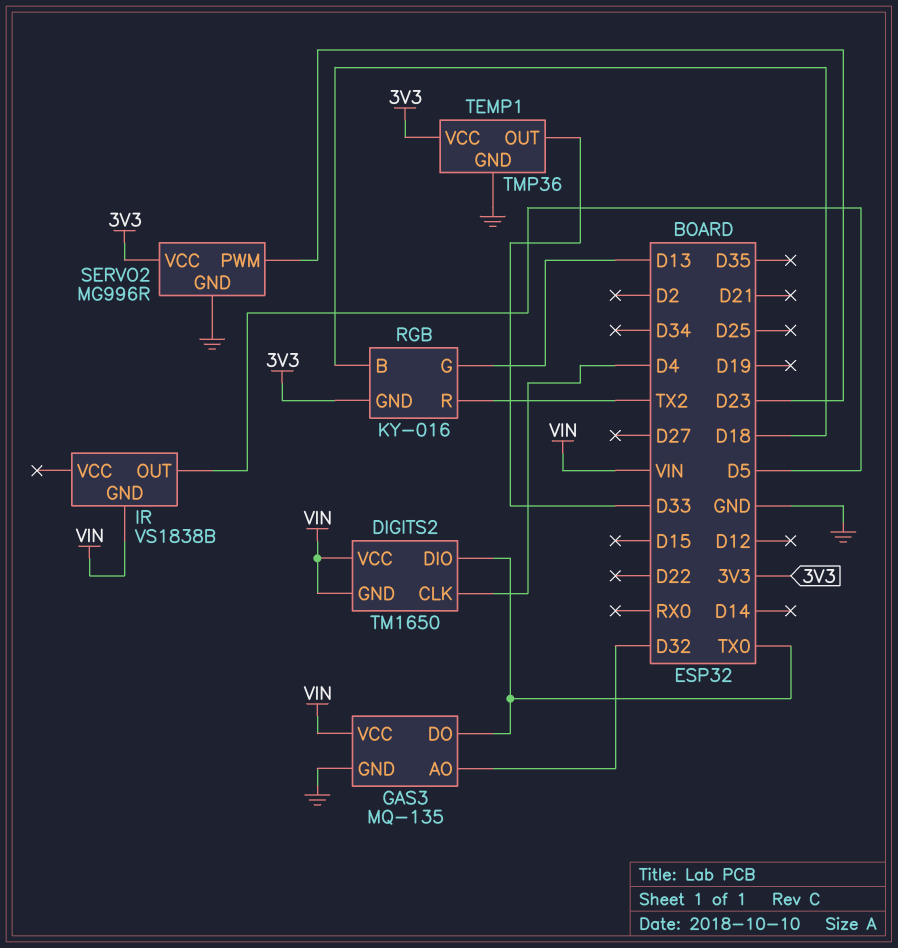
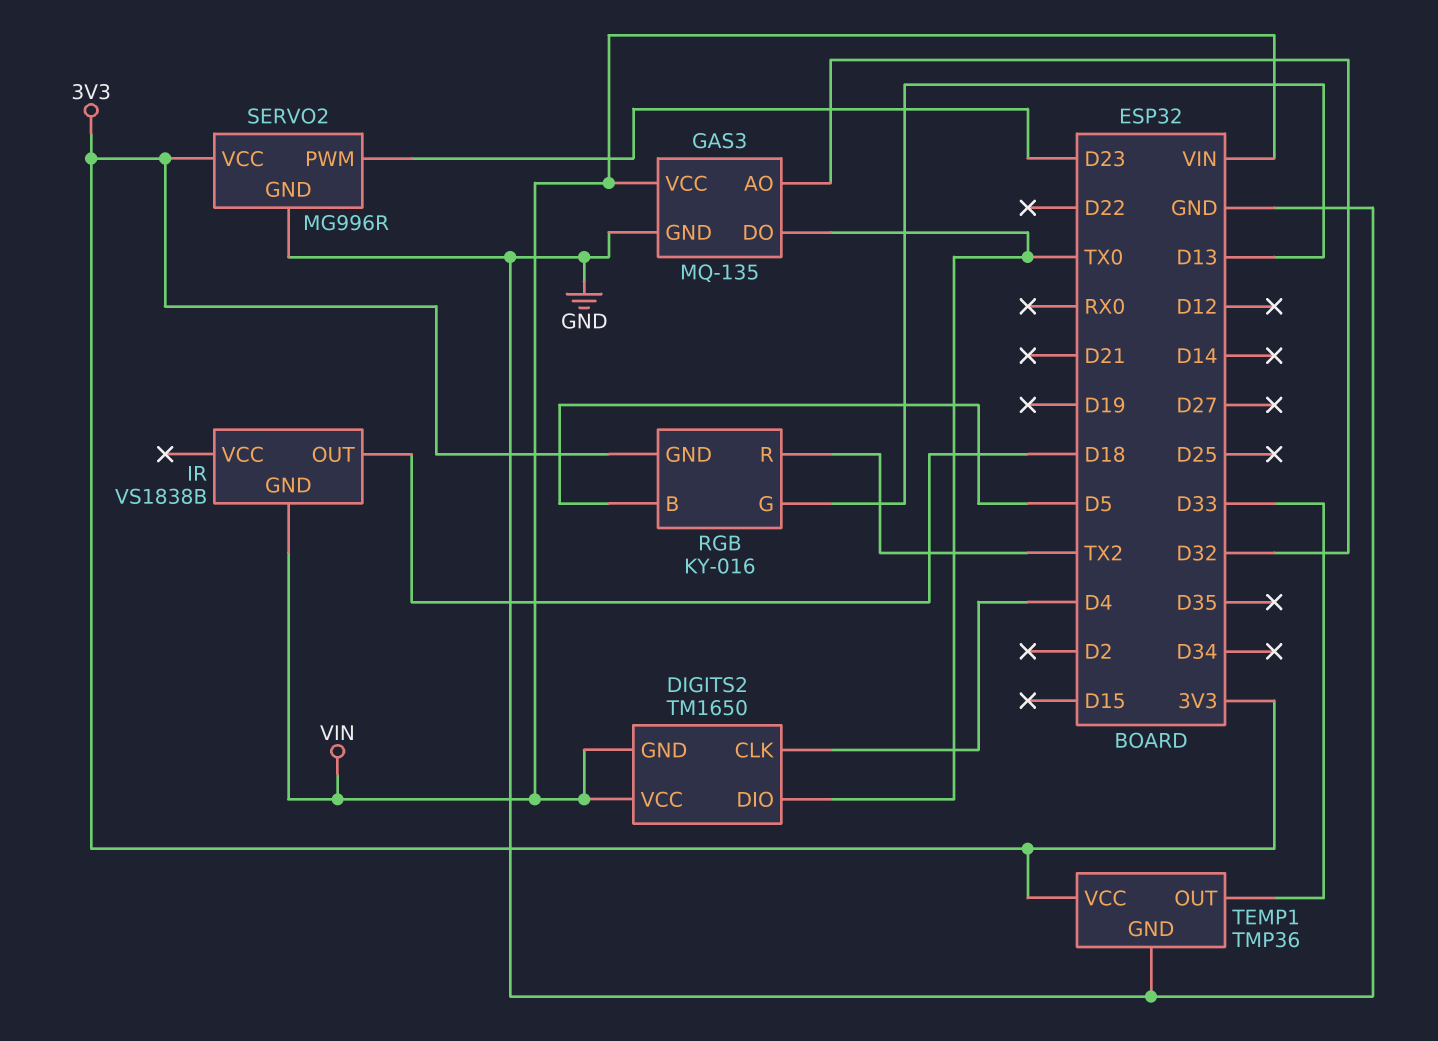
IR pin OUT: D5 -> D18
RGB pin B: D18 -> D5

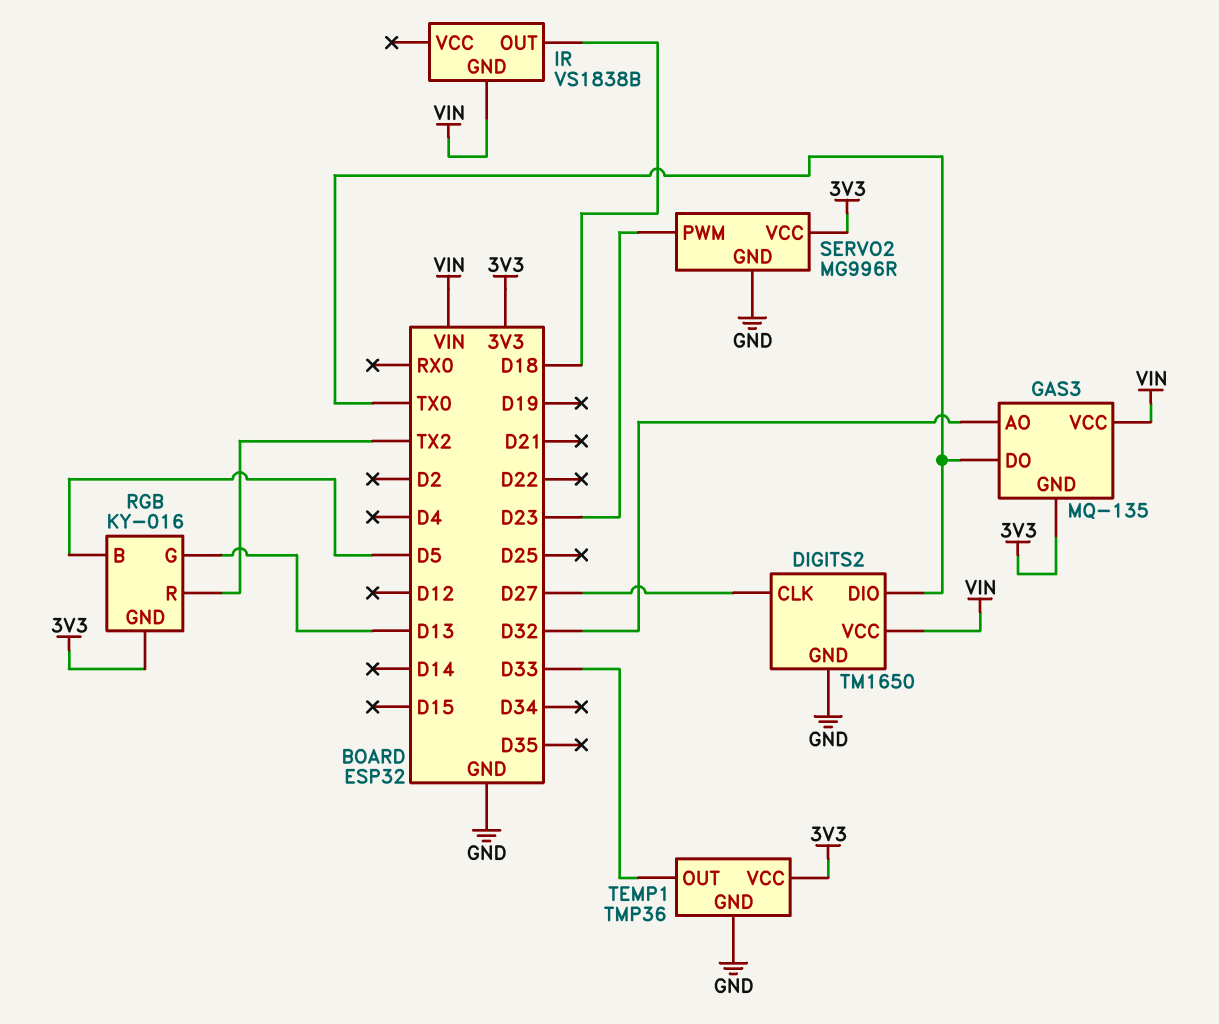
DIGITS2 pin CLK: D4 -> D27
DIGITS2 pin GND: VIN -> GND
GAS3 pin GND: GND -> 3V3

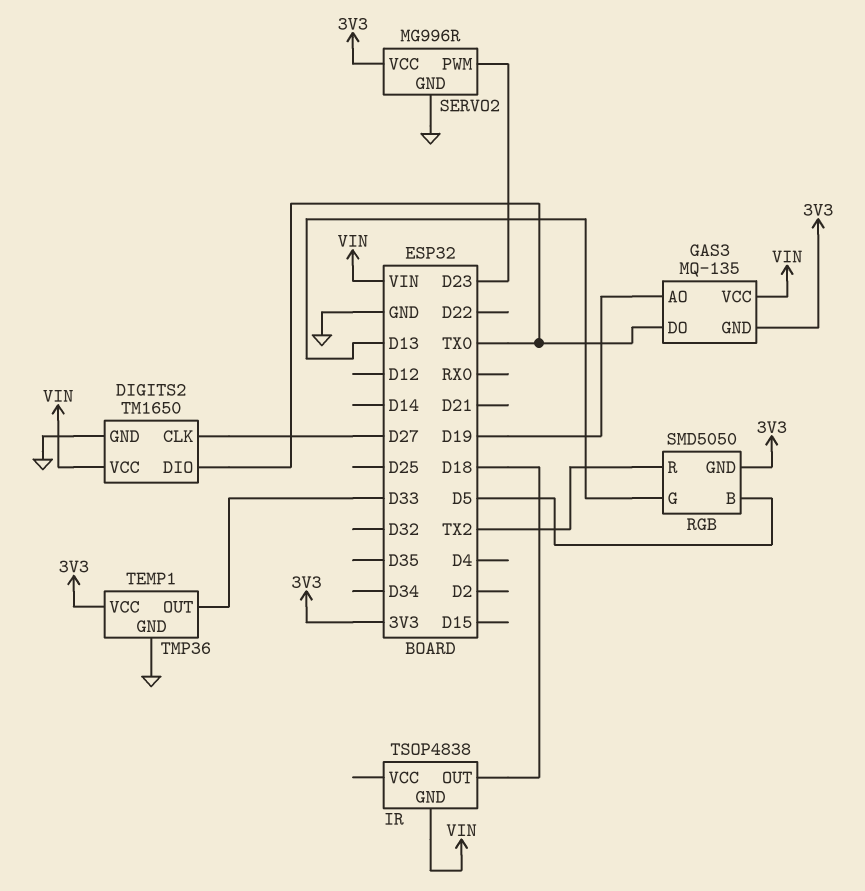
GAS3 pin AO: D32 -> D19
IR: VS1838B -> TSOP4838
RGB: KY-016 -> SMD5050

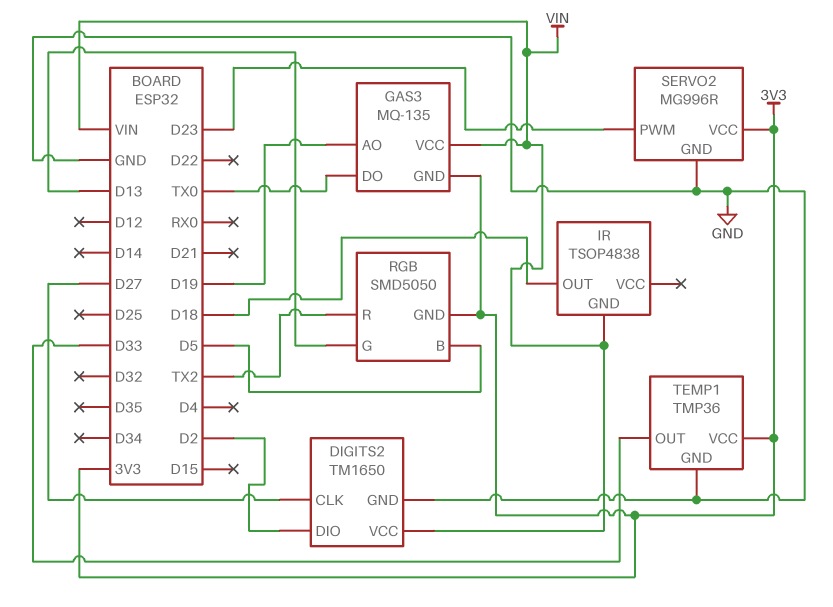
DIGITS2 pin DIO: TX0 -> D2

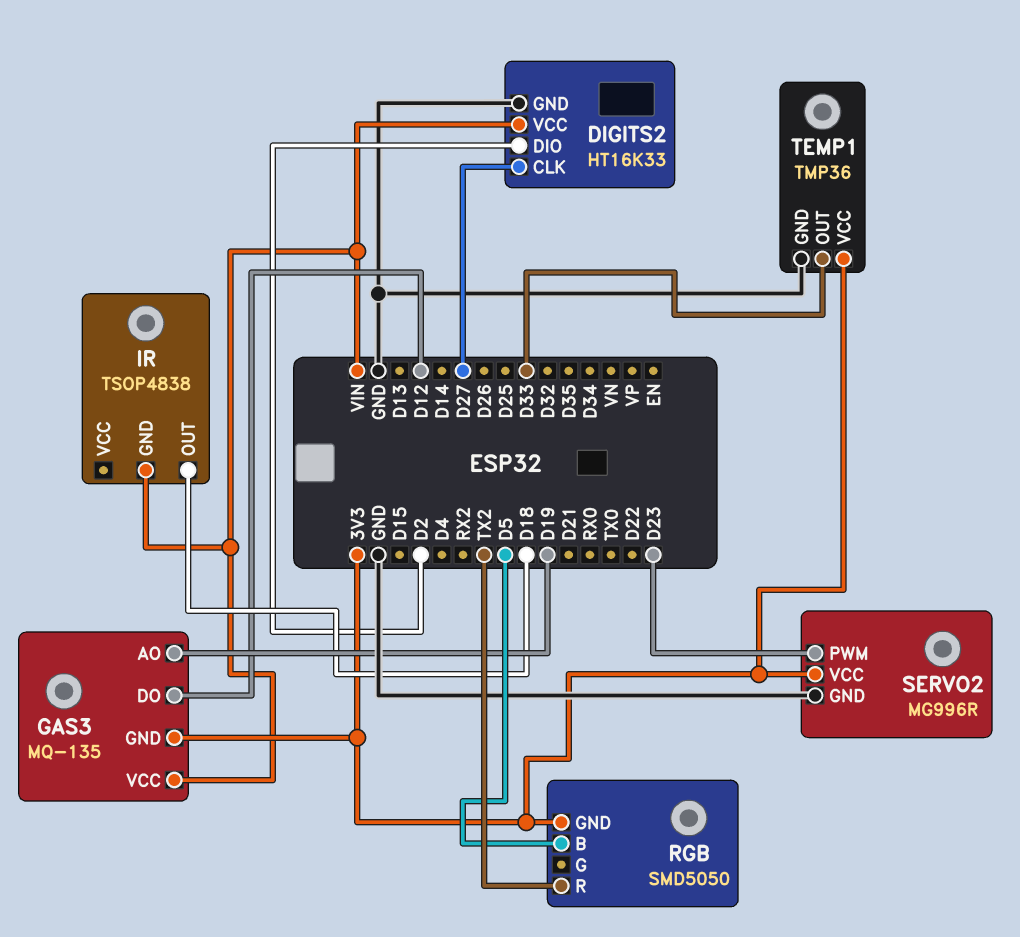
DIGITS2: TM1650 -> HT16K33
GAS3 pin DO: TX0 -> D12
RGB pin G: D13 -> none

